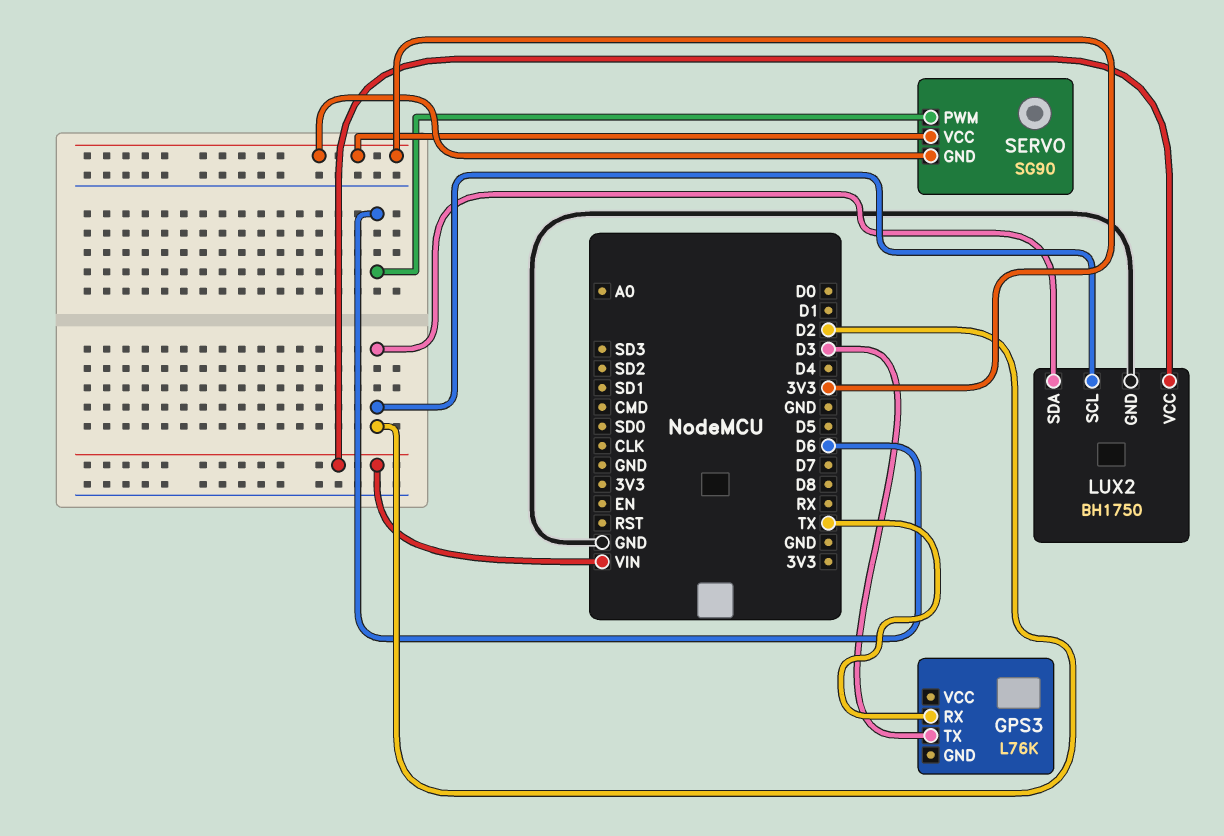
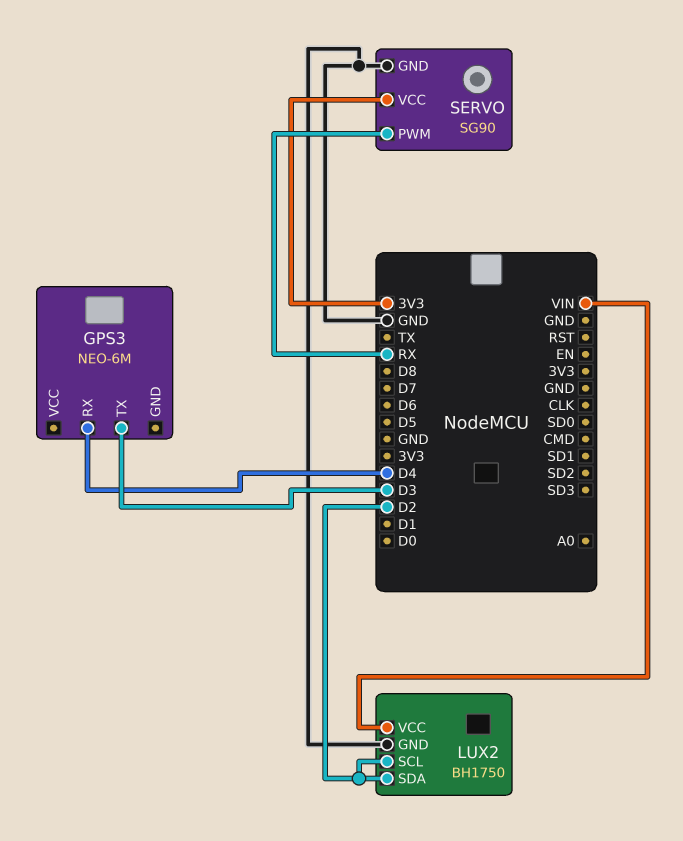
GPS3: L76K -> NEO-6M
GPS3 pin RX: TX -> D4
SERVO pin GND: 3V3 -> GND
SERVO pin PWM: D6 -> RX

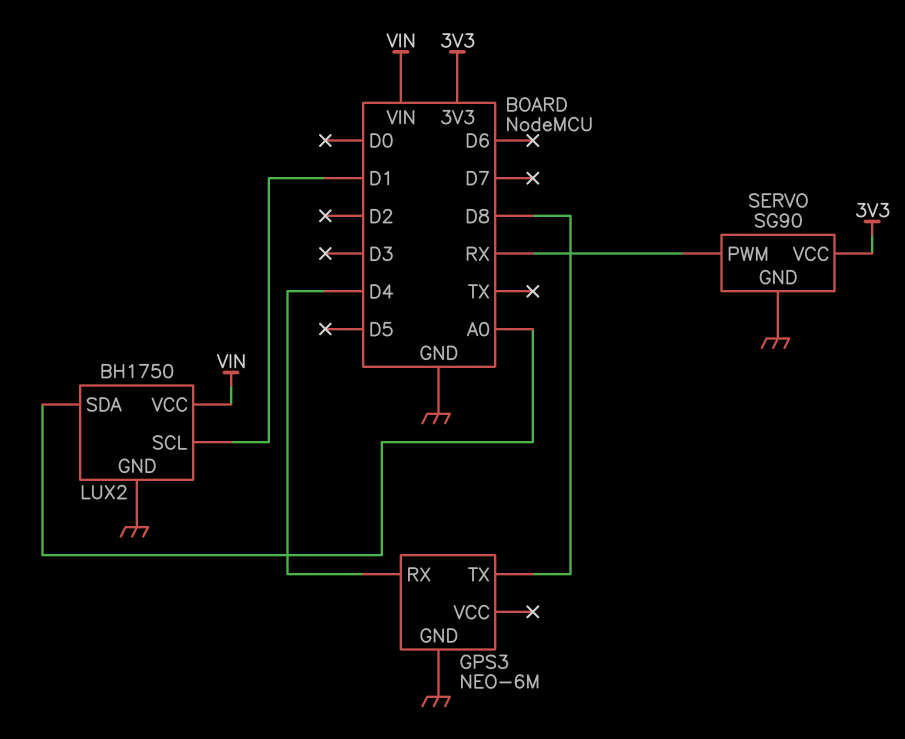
GPS3 pin GND: none -> GND
GPS3 pin TX: D3 -> D8
LUX2 pin SCL: D2 -> D1
LUX2 pin SDA: D2 -> A0

